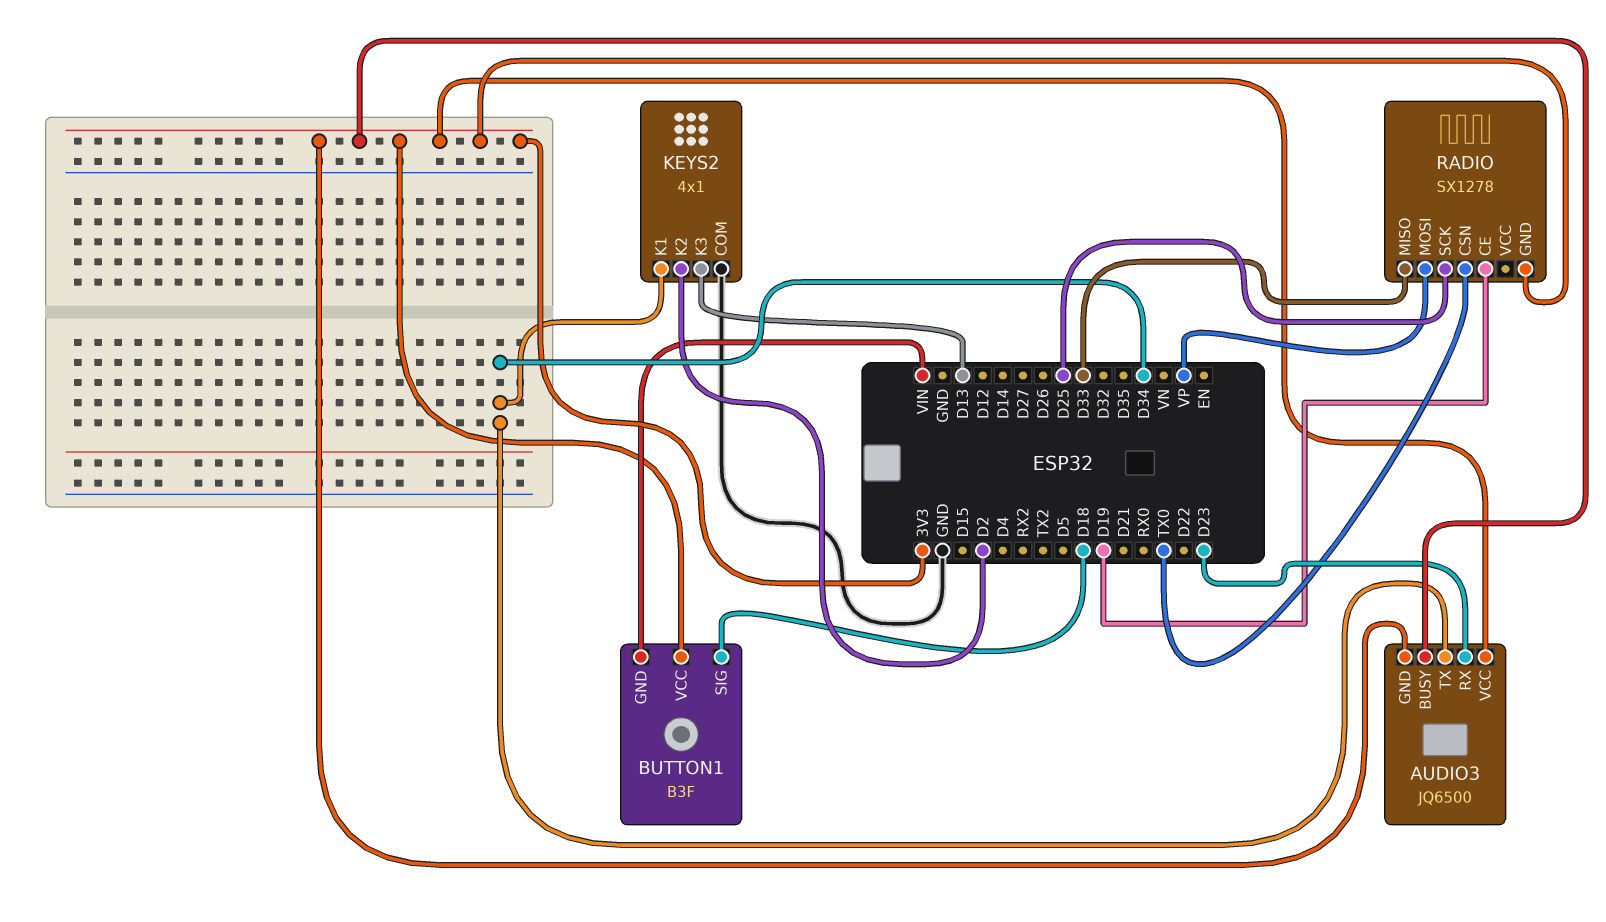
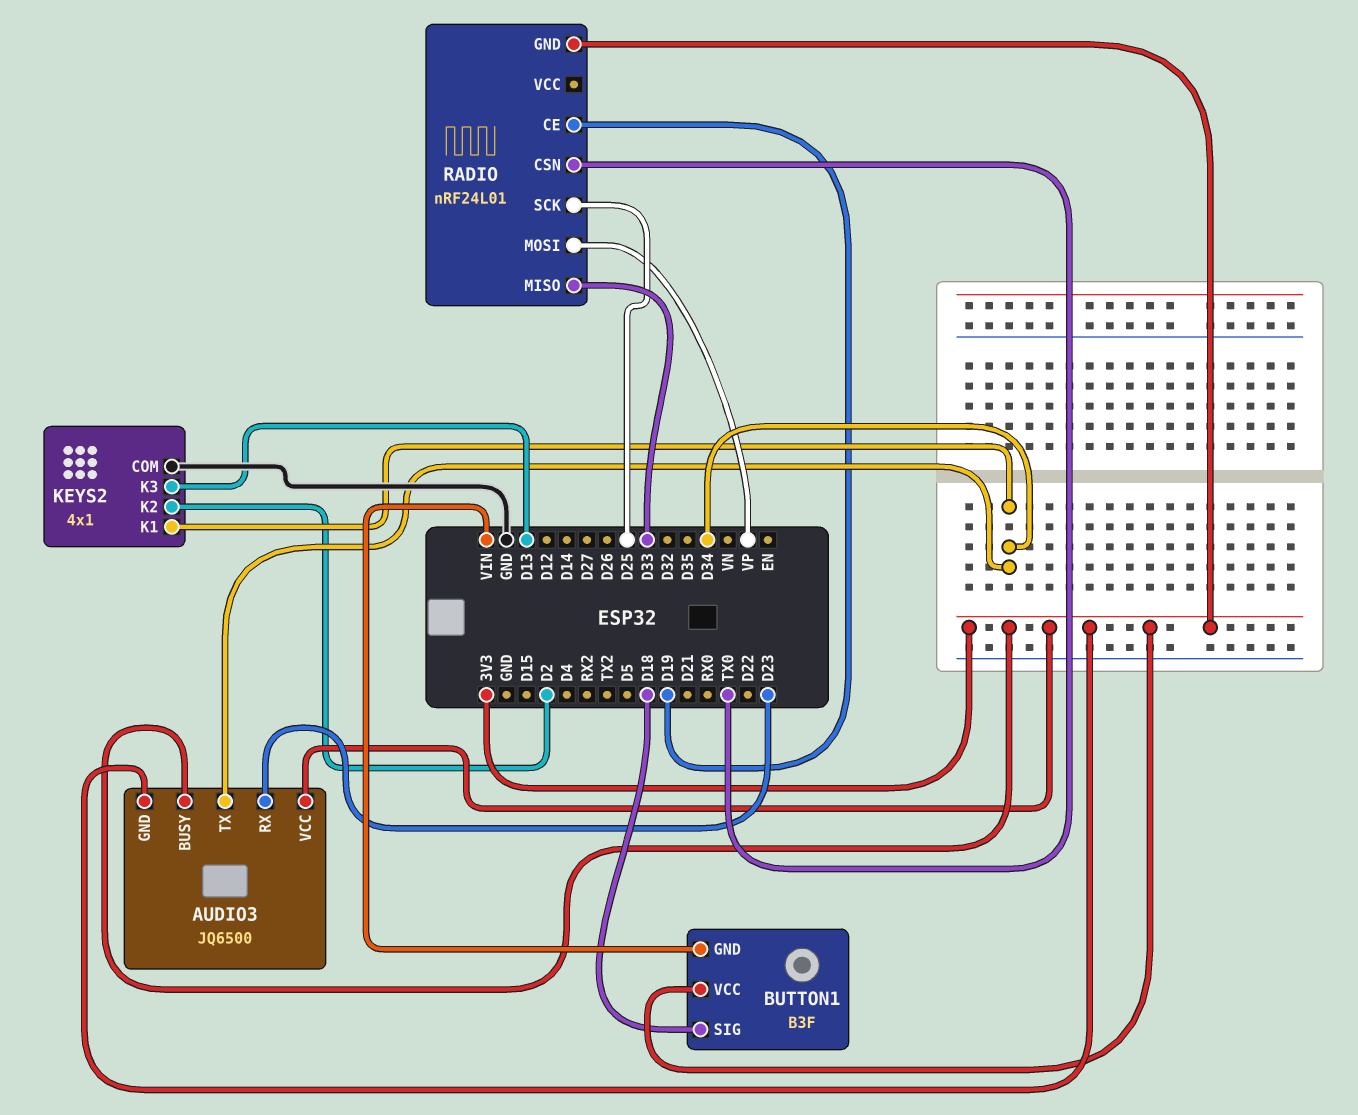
RADIO: SX1278 -> nRF24L01

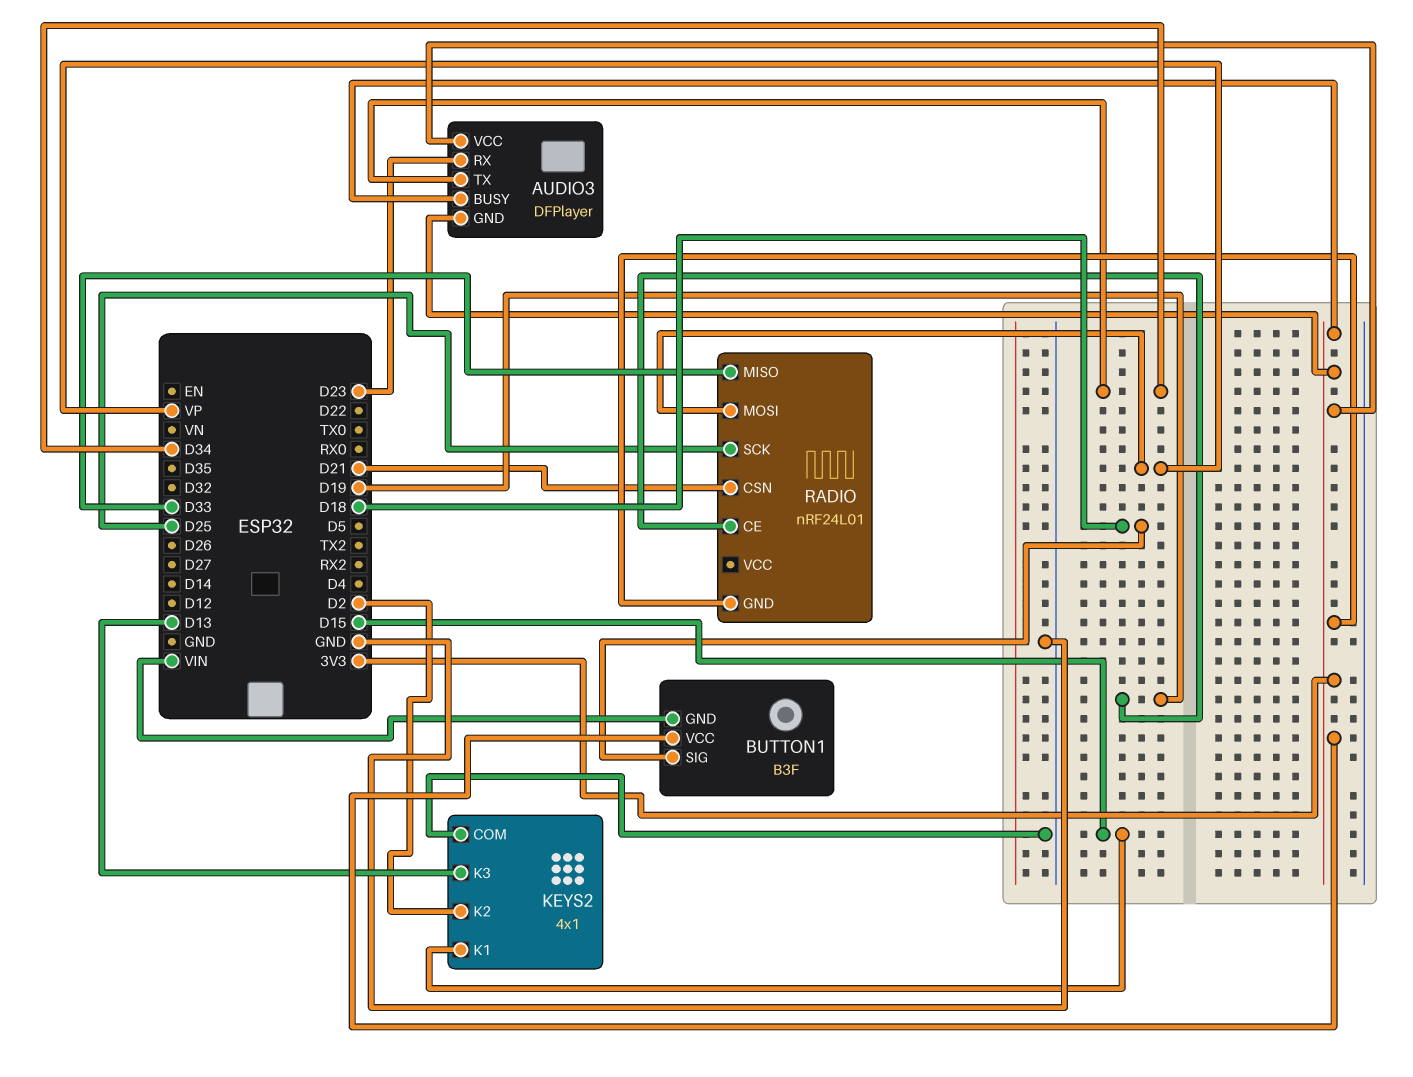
AUDIO3: JQ6500 -> DFPlayer
KEYS2 pin K1: D34 -> D15
RADIO pin CSN: TX0 -> D21

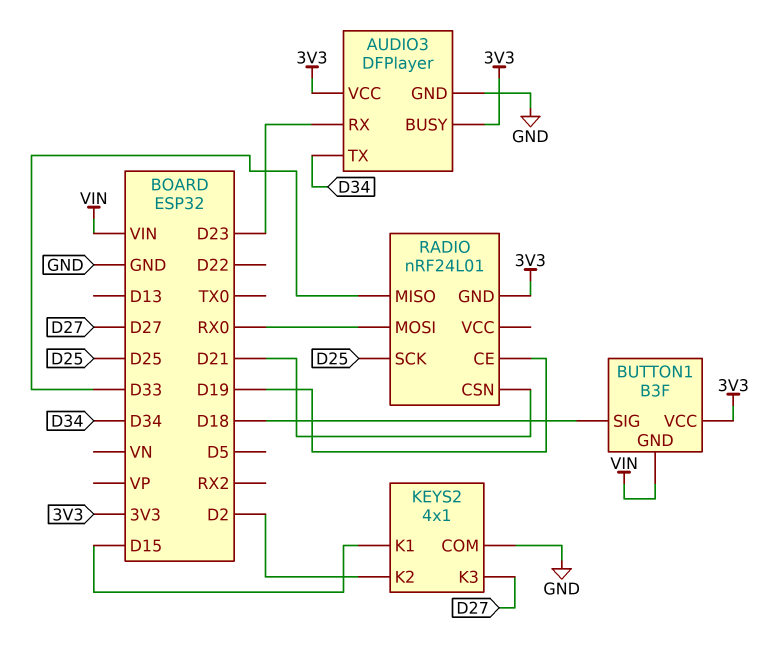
AUDIO3 pin GND: 3V3 -> GND
KEYS2 pin K3: D13 -> D27
RADIO pin MOSI: VP -> RX0

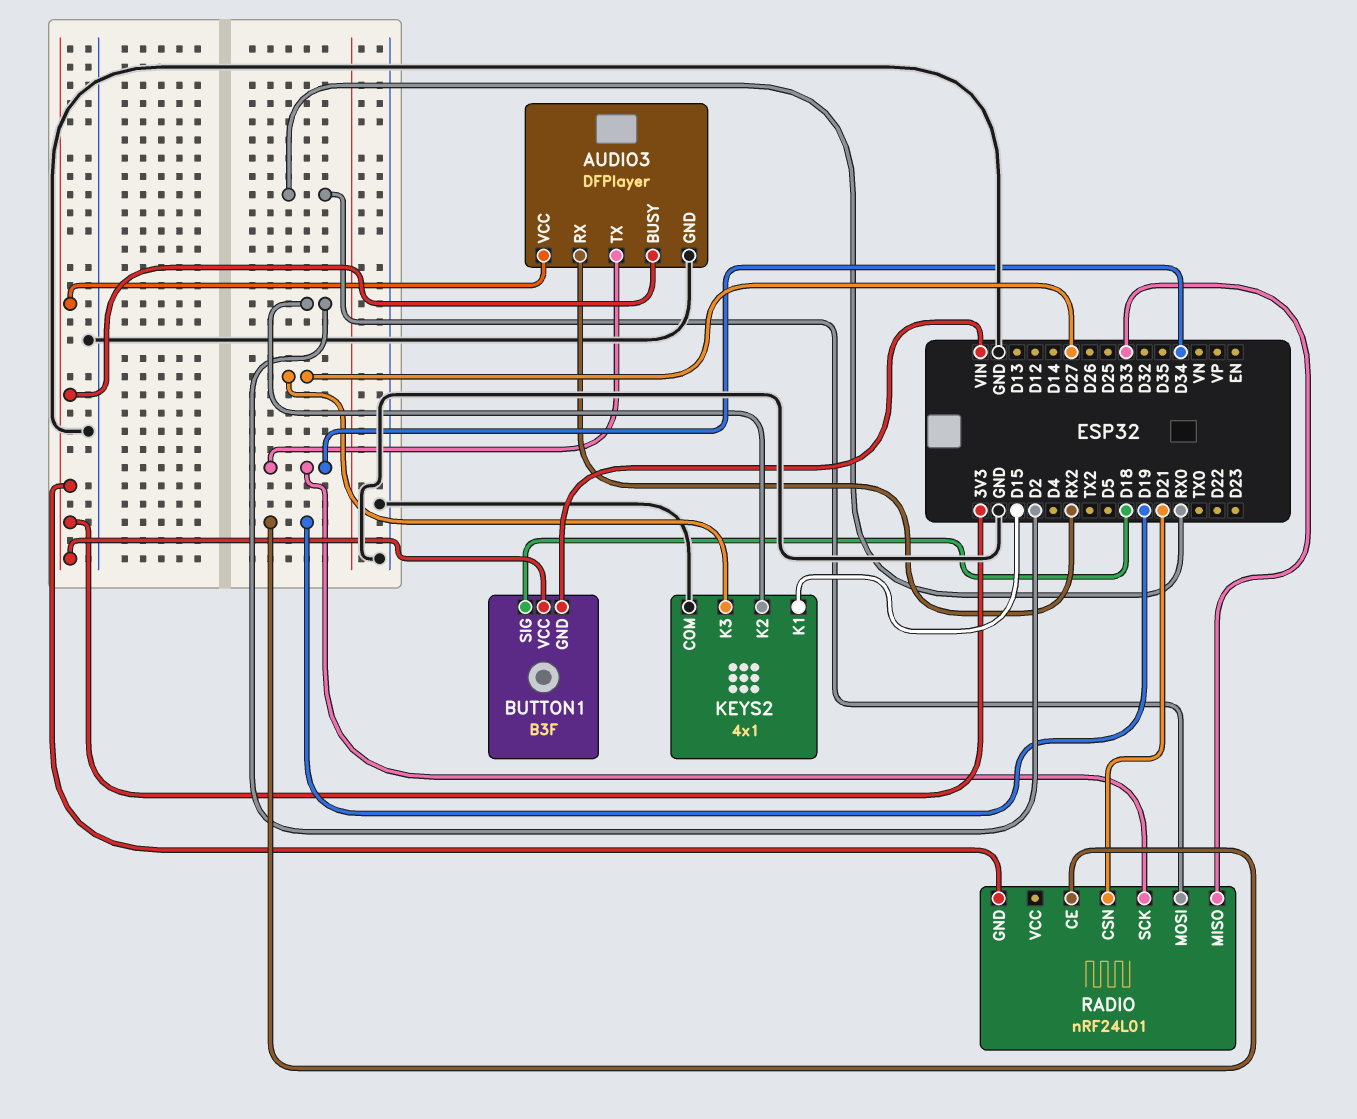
AUDIO3 pin RX: D23 -> RX2
RADIO pin SCK: D25 -> D34

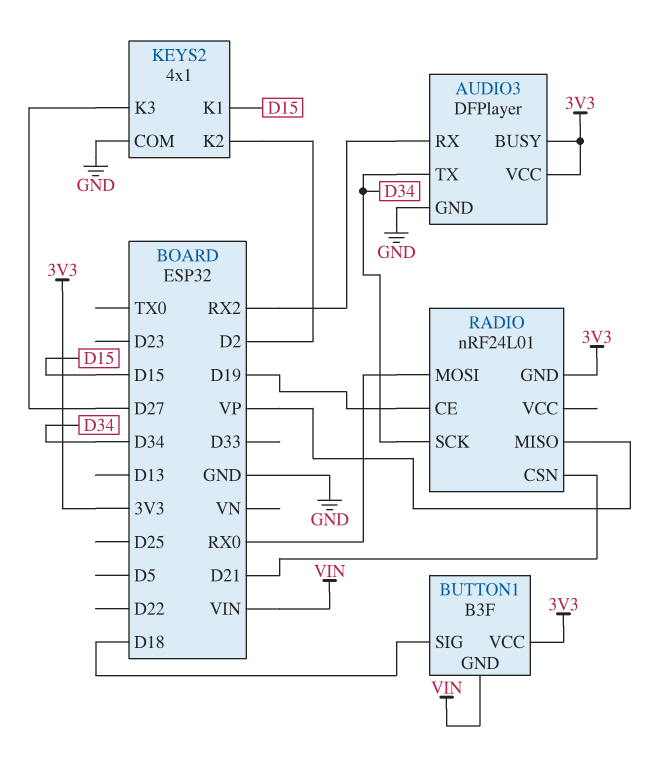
RADIO pin MISO: D33 -> VP

